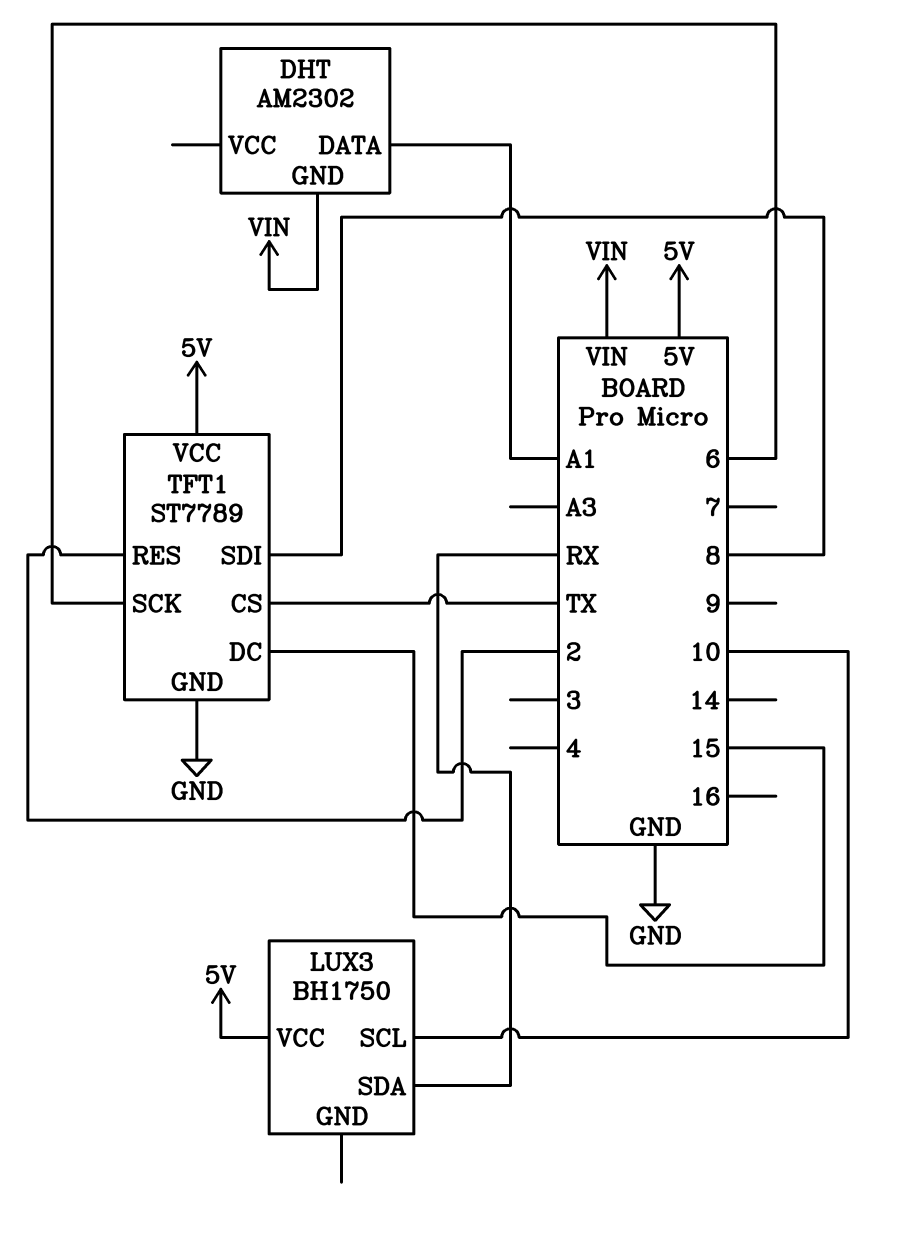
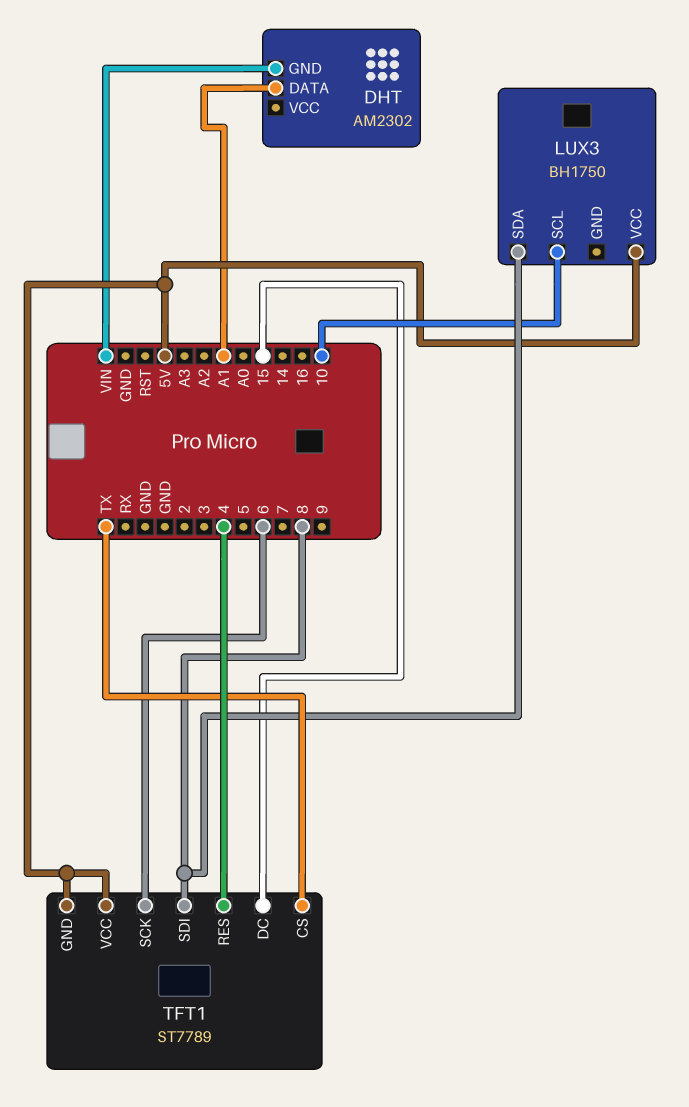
LUX3 pin SDA: RX -> 8
TFT1 pin GND: GND -> 5V
TFT1 pin RES: 2 -> 4

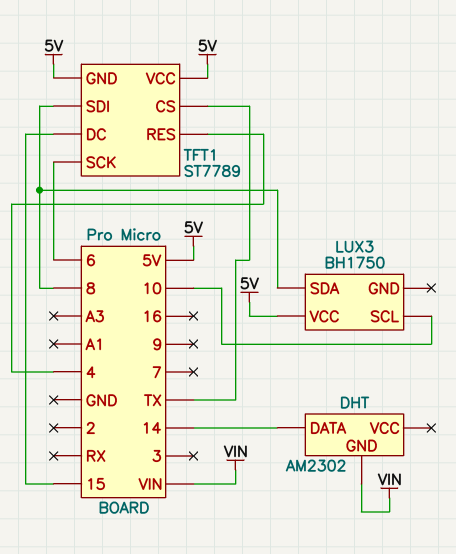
DHT pin DATA: A1 -> 14

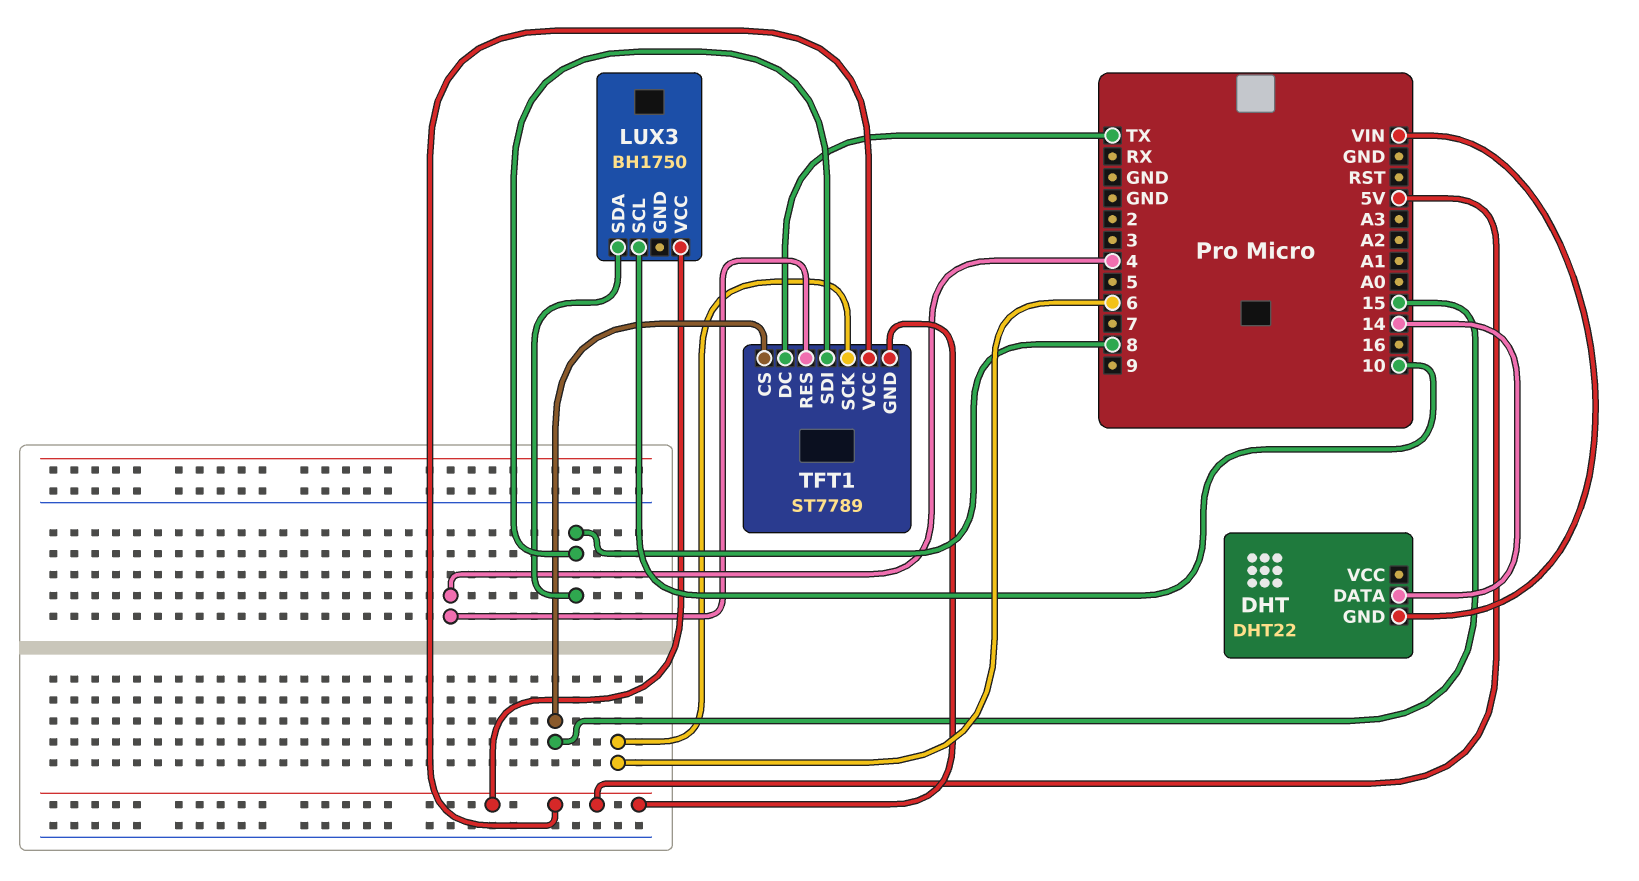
DHT: AM2302 -> DHT22
TFT1 pin CS: TX -> 15
TFT1 pin DC: 15 -> TX

